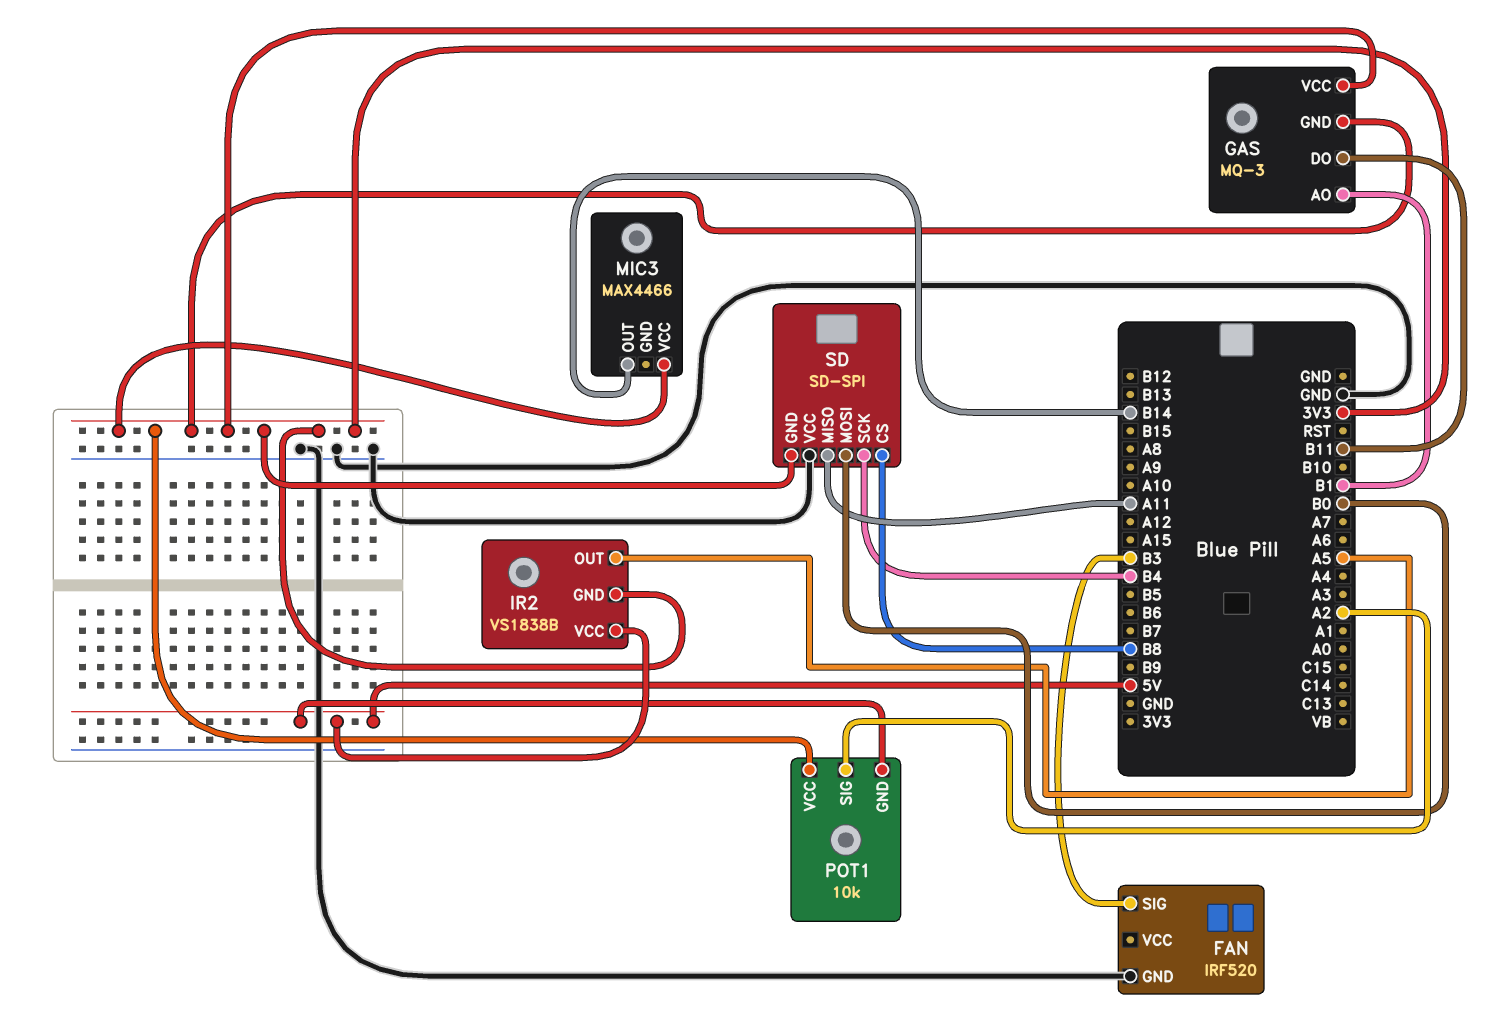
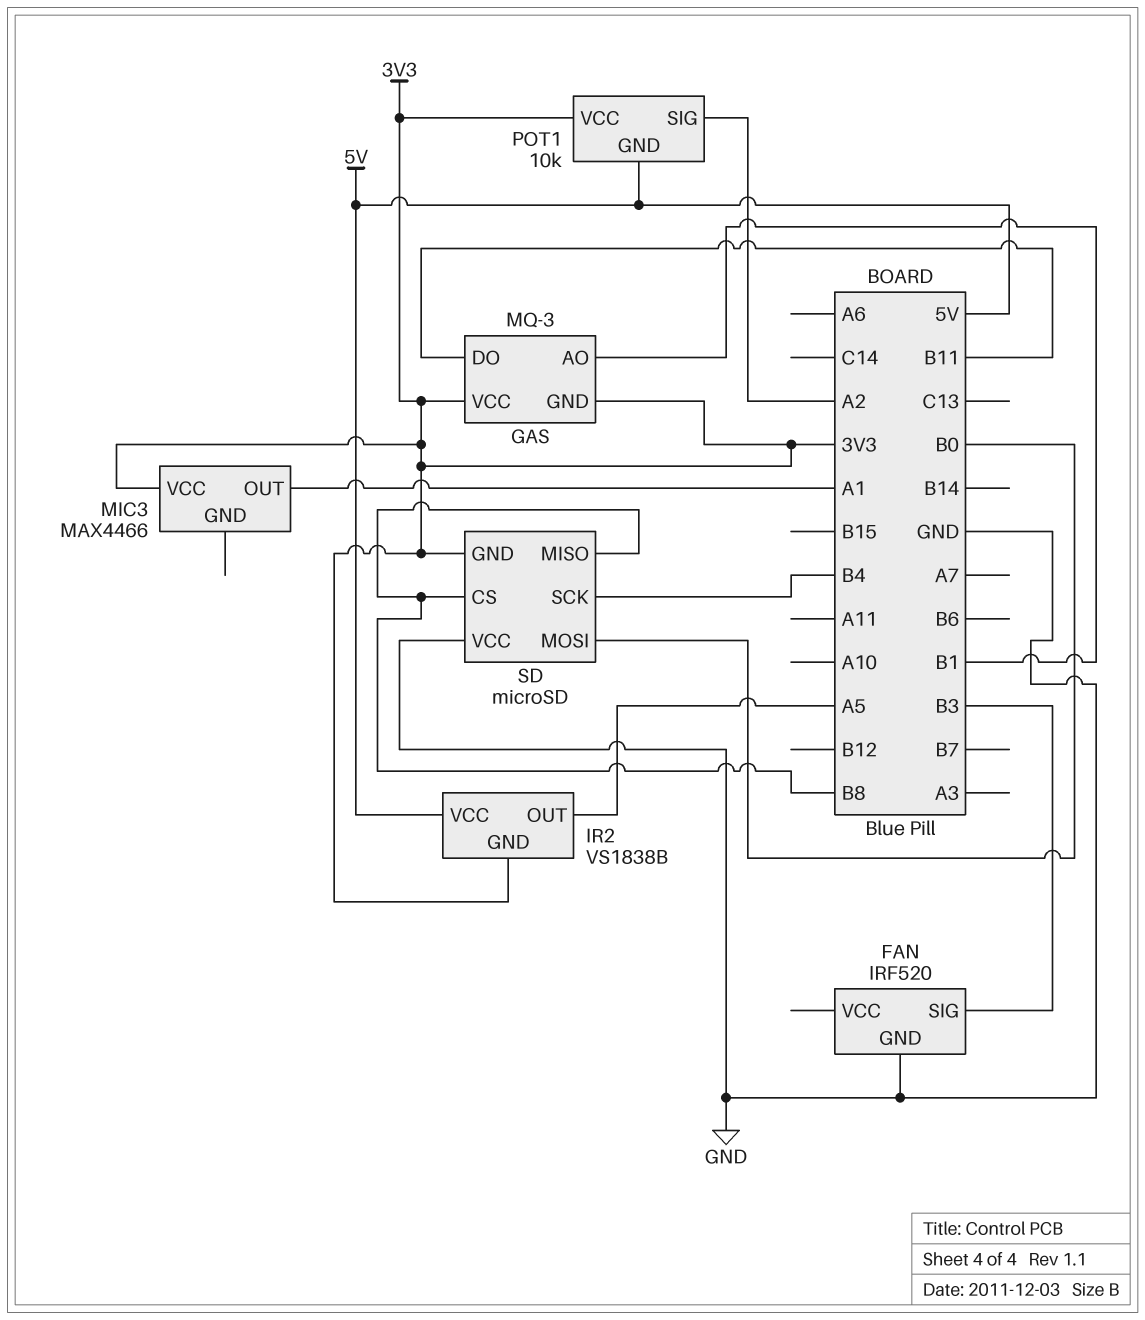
MIC3 pin OUT: B14 -> A1
SD: SD-SPI -> microSD
SD pin MISO: A11 -> B8

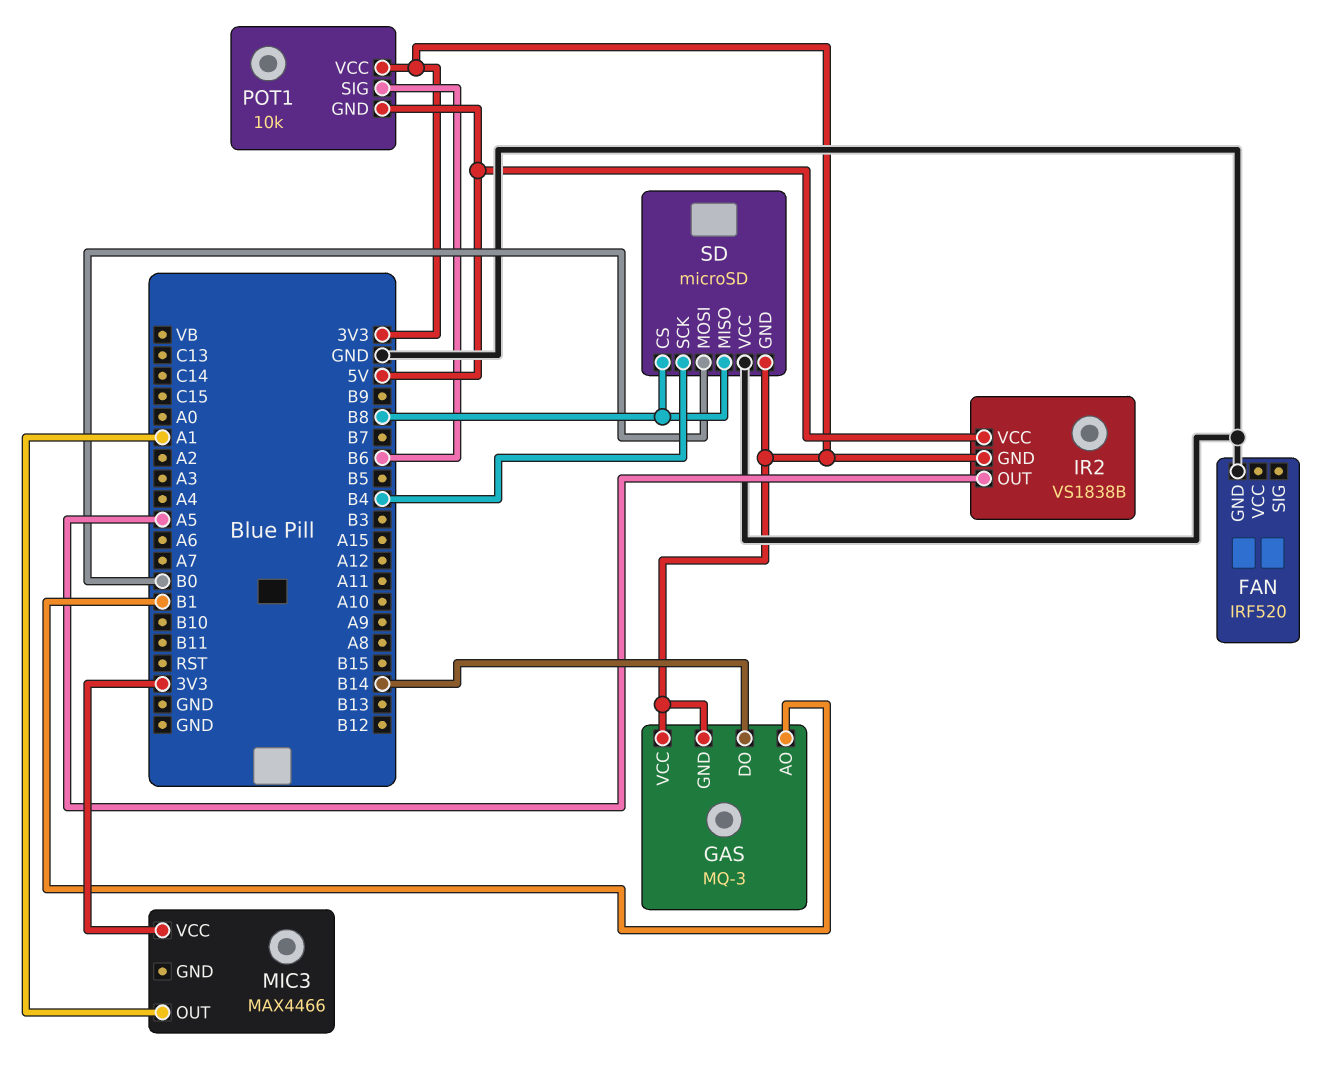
FAN pin SIG: B3 -> none
GAS pin DO: B11 -> B14
POT1 pin SIG: A2 -> B6

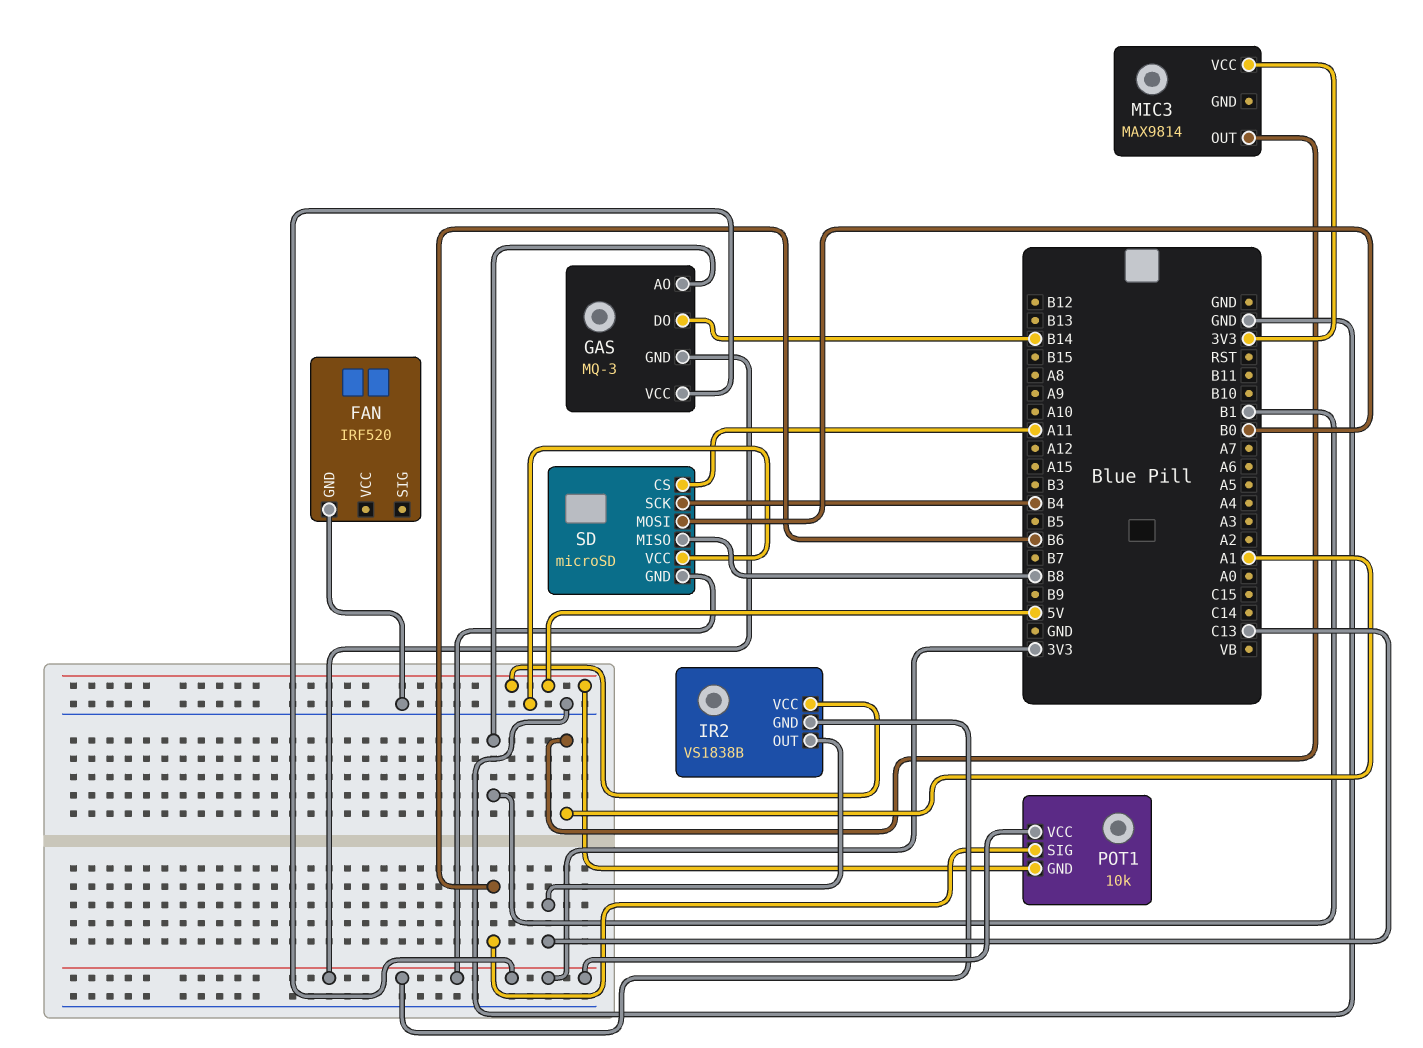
IR2 pin OUT: A5 -> C13
MIC3: MAX4466 -> MAX9814
SD pin CS: B8 -> A11

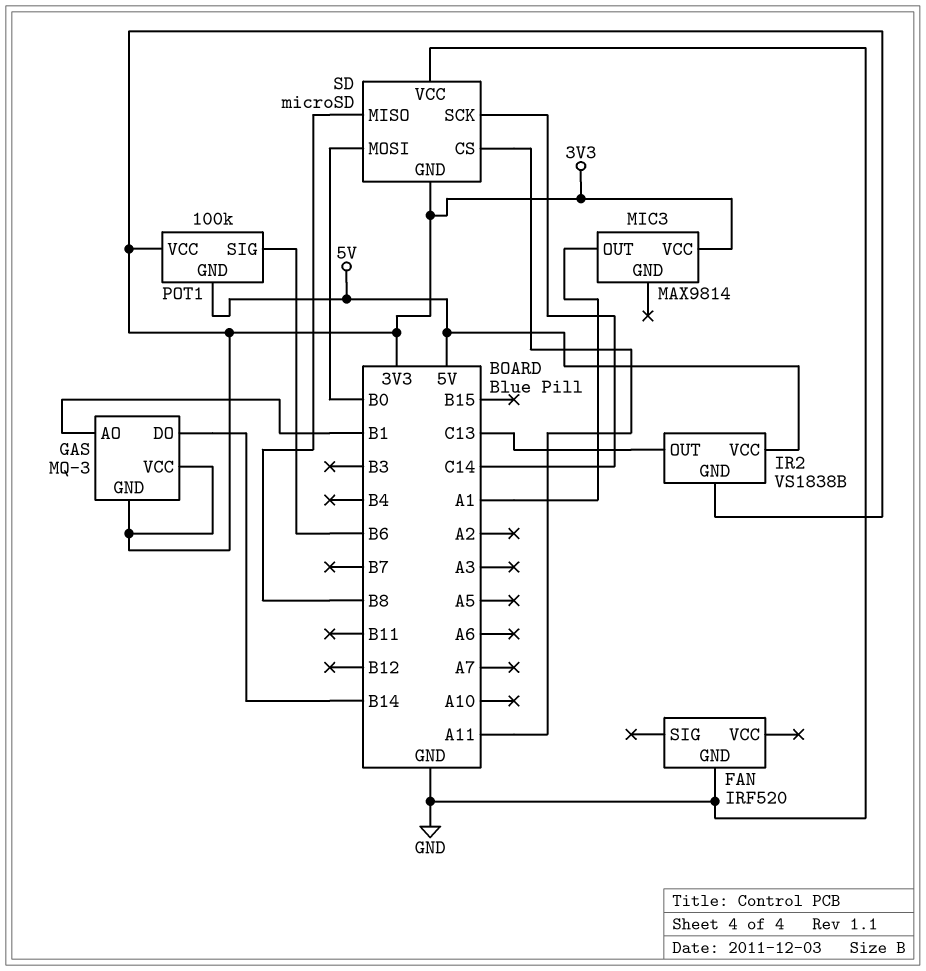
POT1: 10k -> 100k
SD pin SCK: B4 -> C14

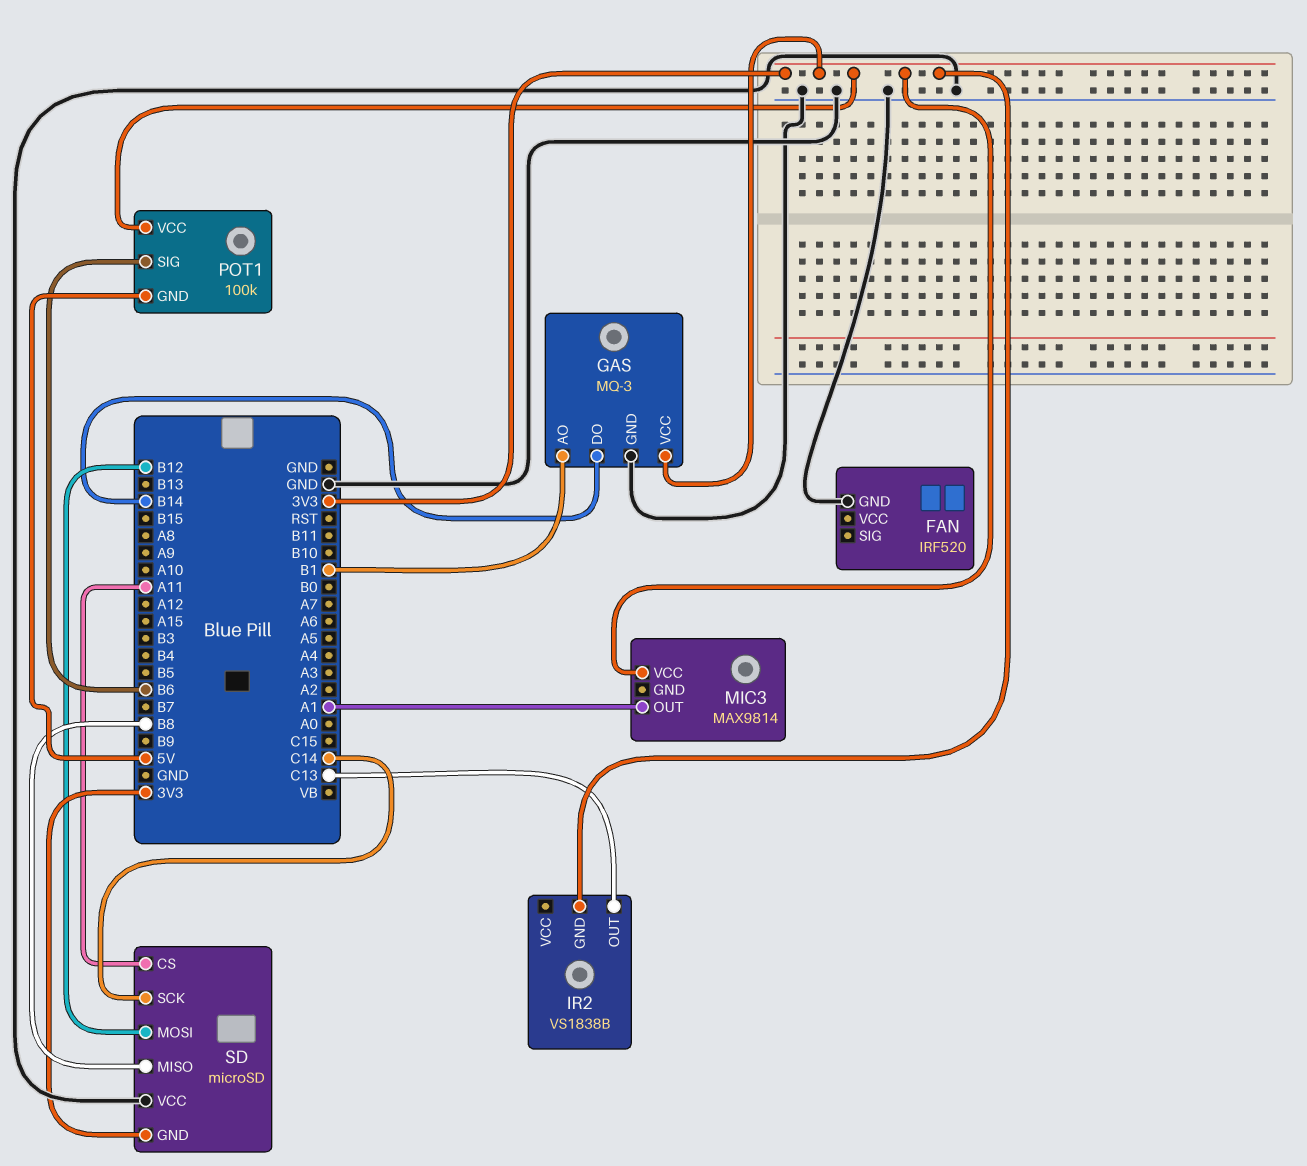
GAS pin GND: 3V3 -> GND
IR2 pin VCC: 5V -> none
SD pin MOSI: B0 -> B12

